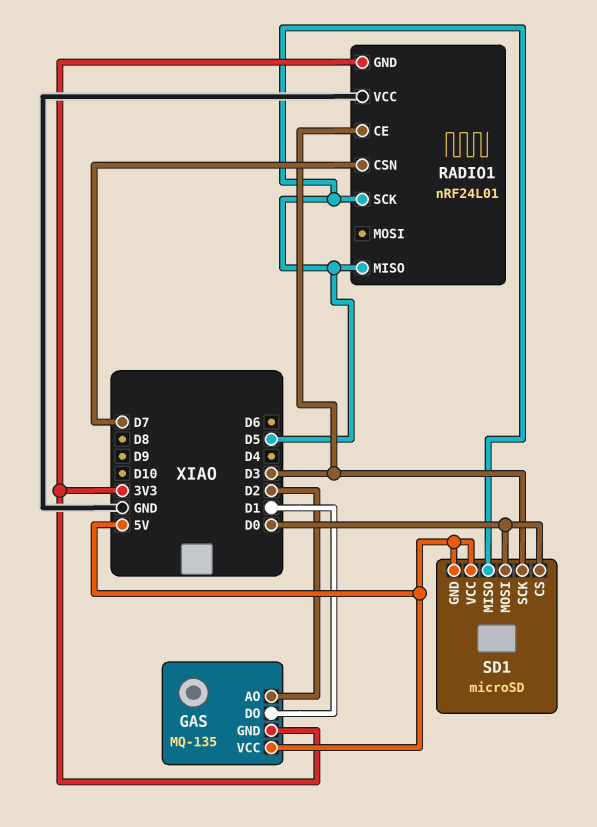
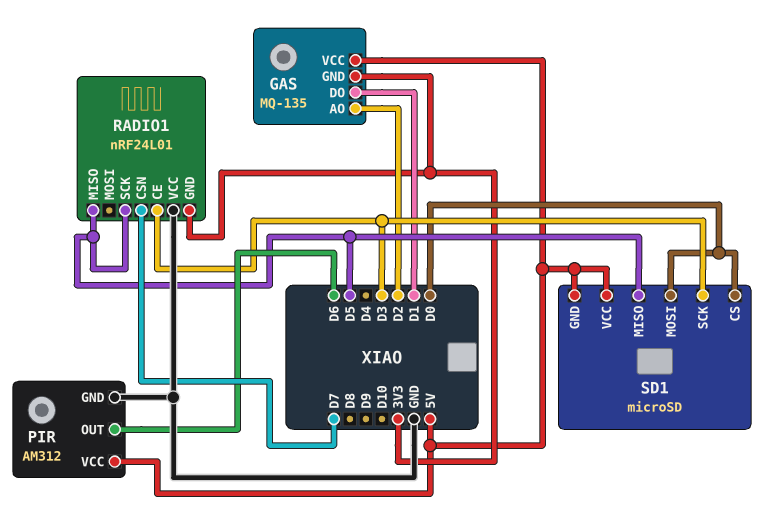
PIR: none -> AM312
PIR pin GND: none -> GND
PIR pin OUT: none -> D6
PIR pin VCC: none -> 5V

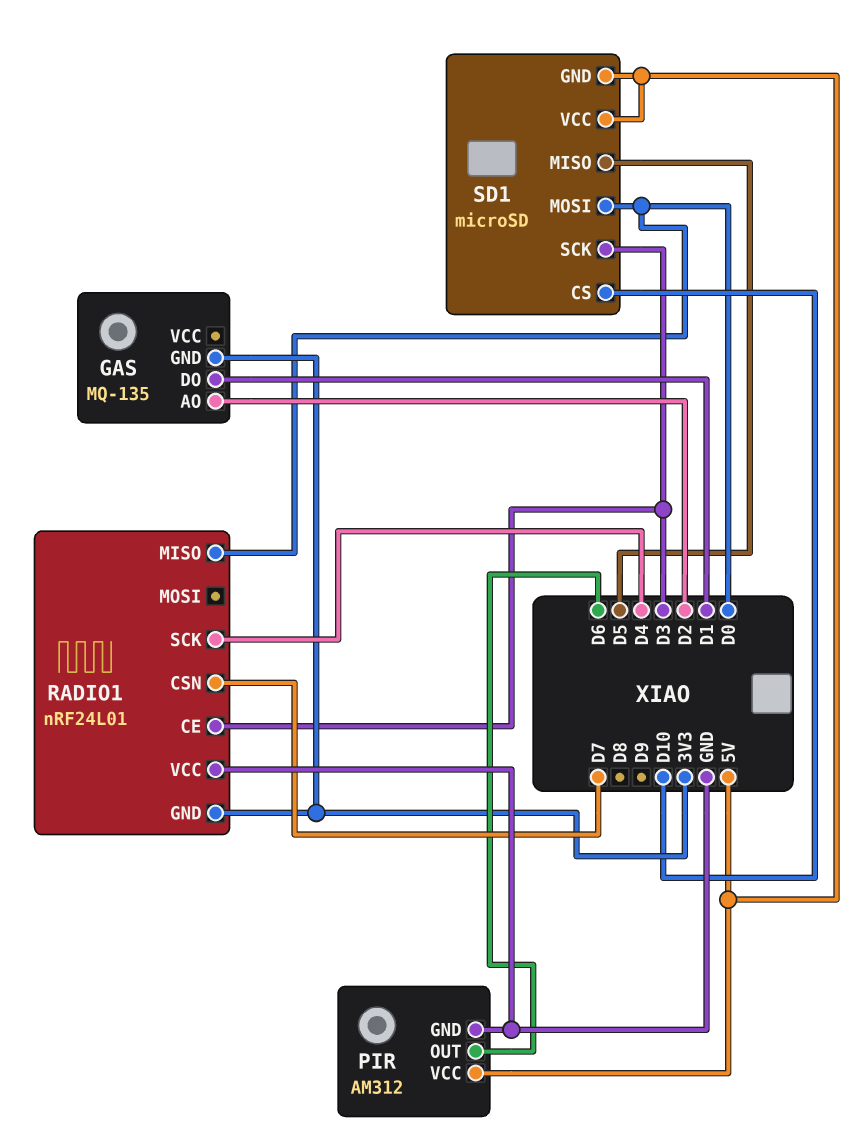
GAS pin VCC: 5V -> none
RADIO1 pin MISO: D5 -> D0
RADIO1 pin SCK: D5 -> D4
SD1 pin CS: D0 -> D10

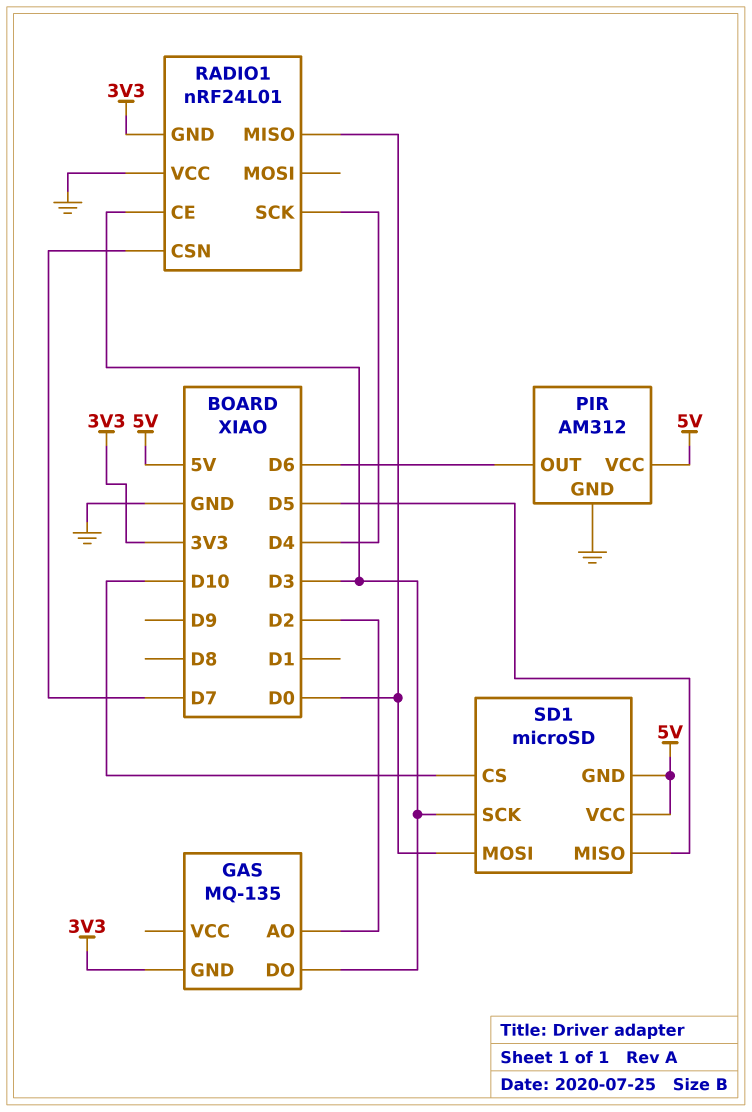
GAS pin DO: D1 -> D3

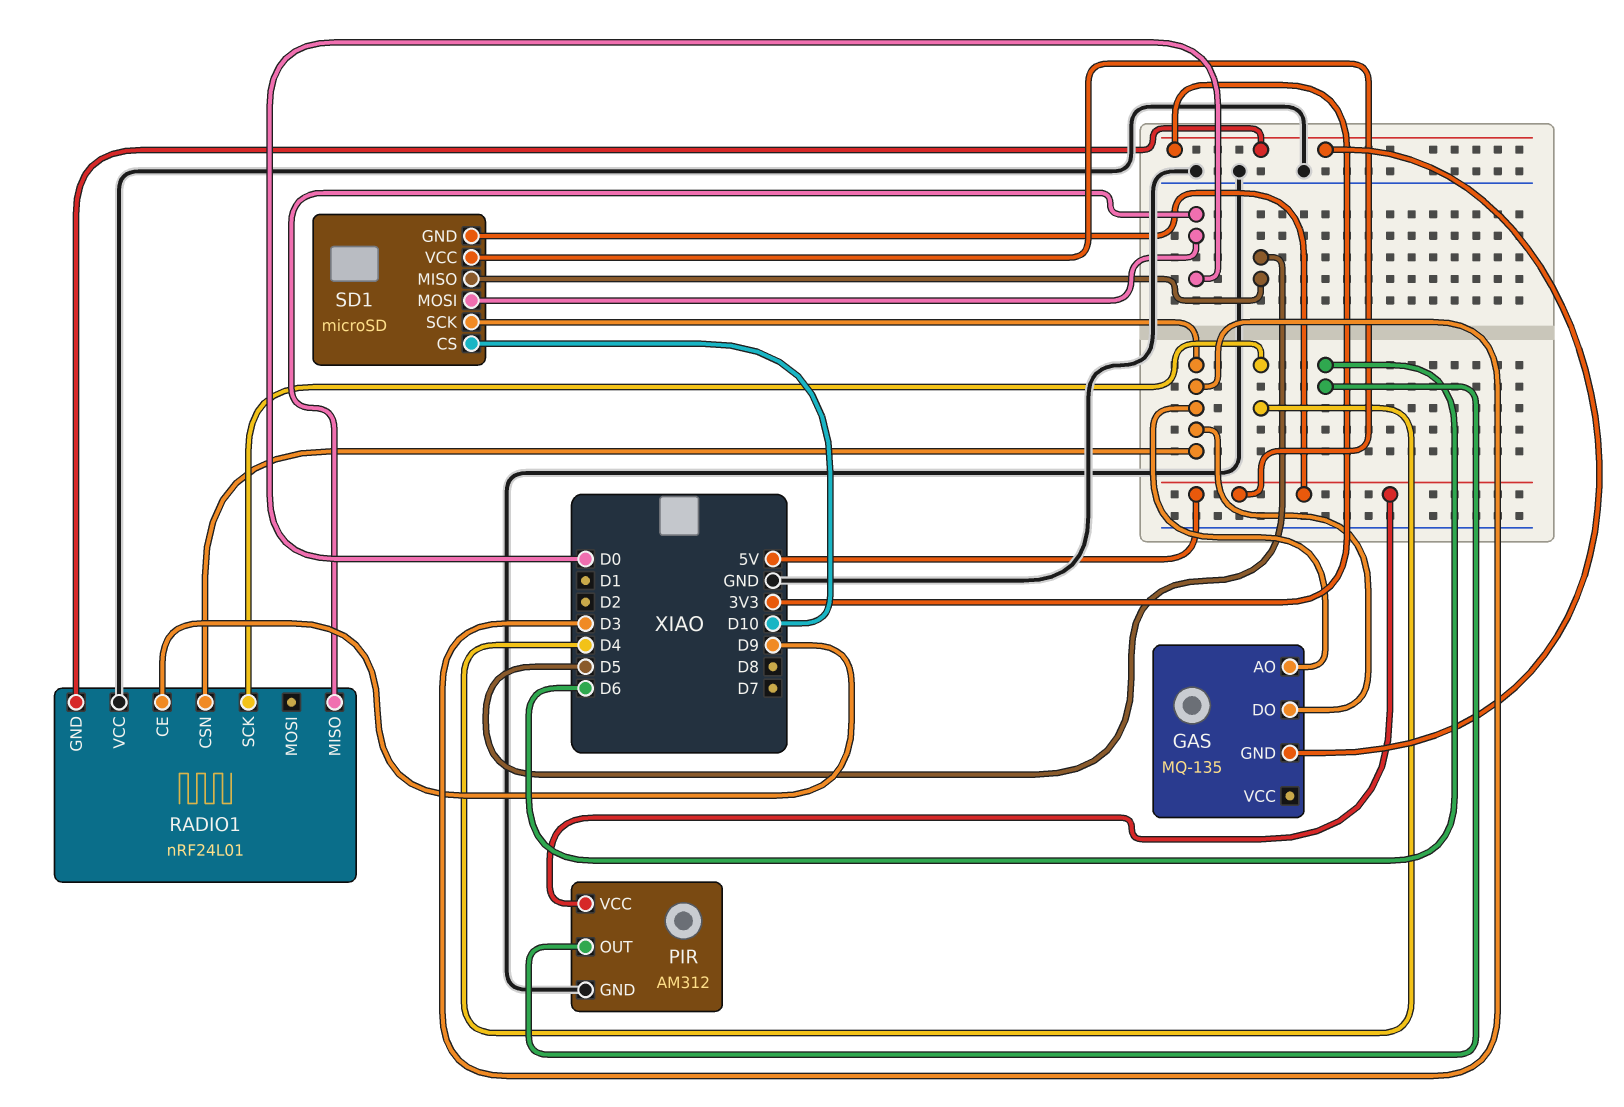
GAS pin AO: D2 -> D3
RADIO1 pin CE: D3 -> D9
RADIO1 pin CSN: D7 -> D3

